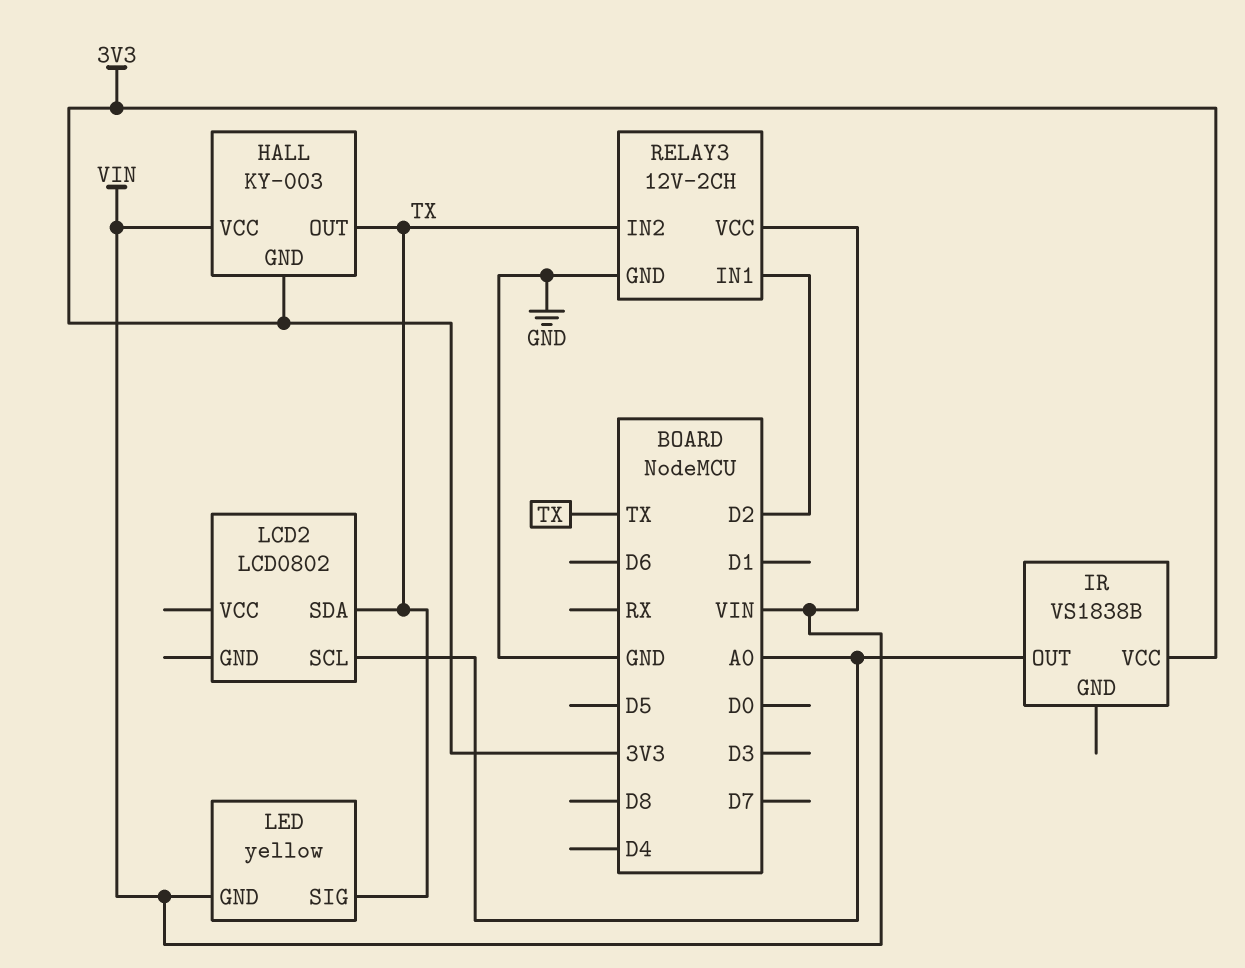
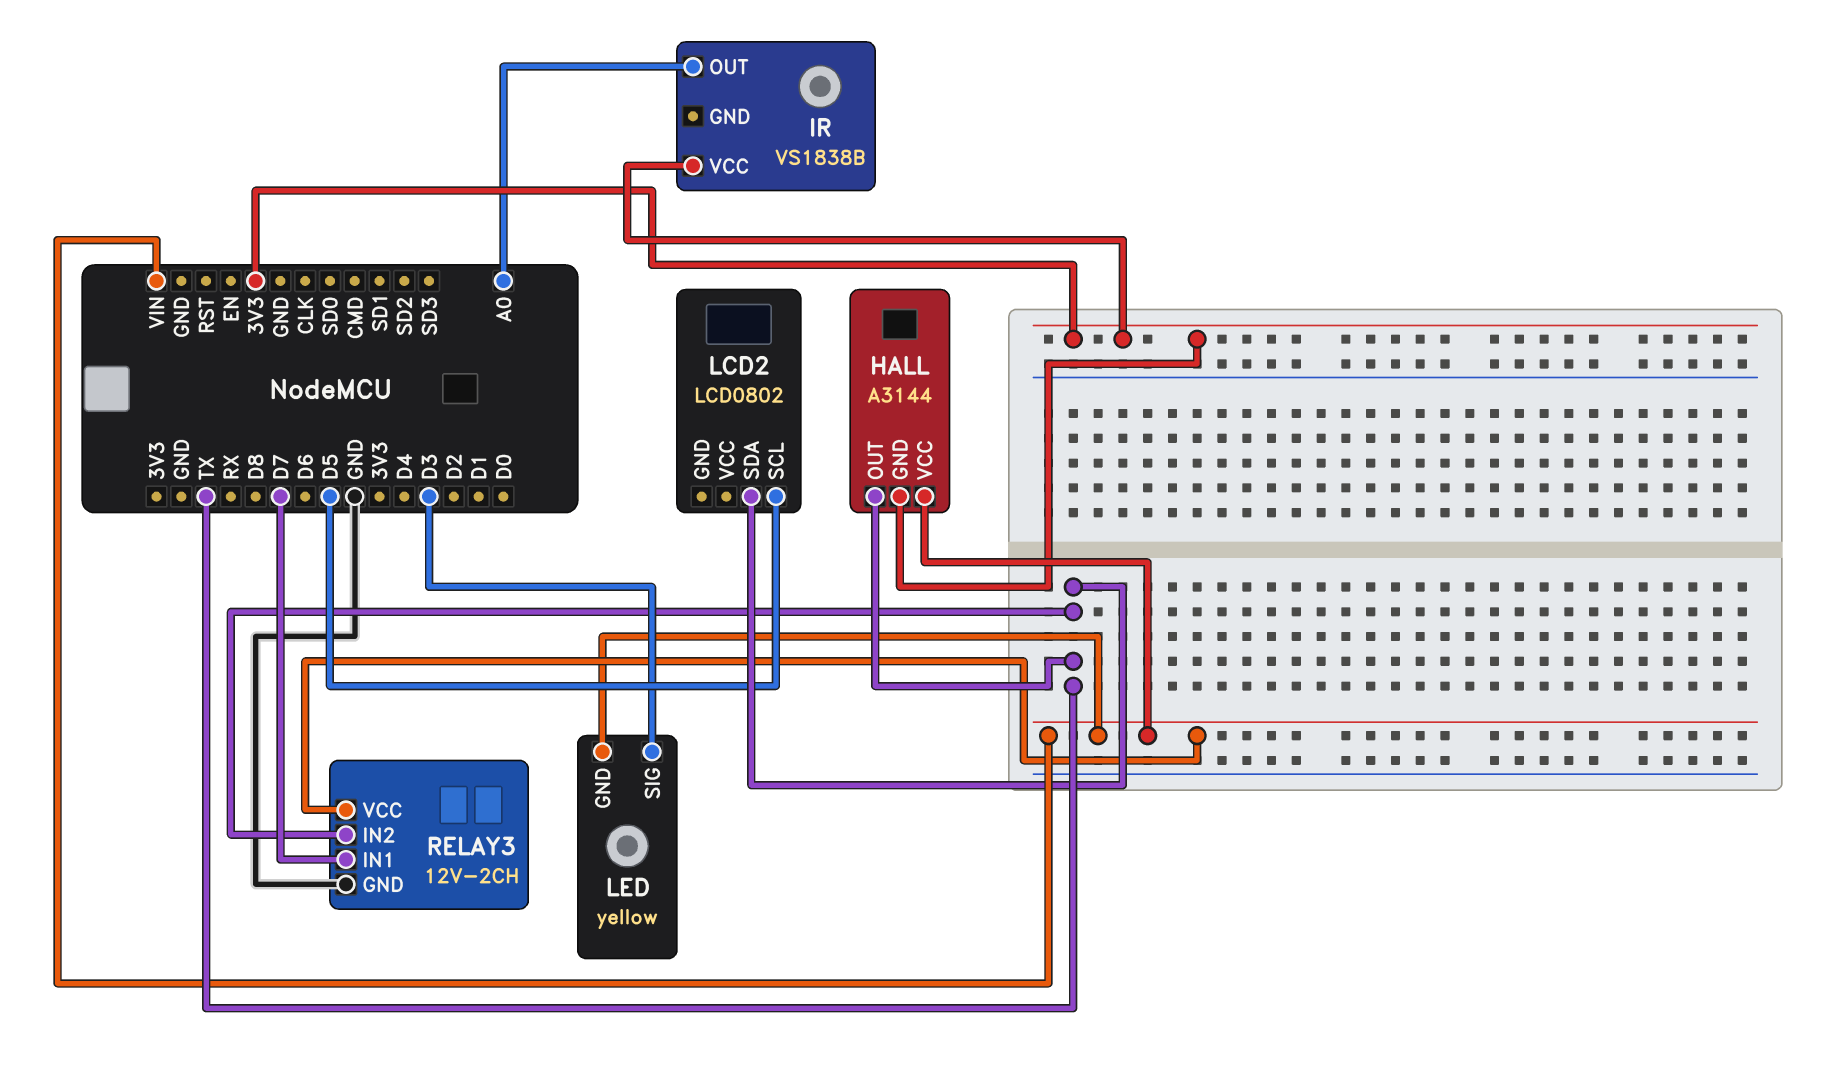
HALL: KY-003 -> A3144
LCD2 pin SCL: A0 -> D5
LED pin SIG: TX -> D3
RELAY3 pin IN1: D2 -> D7

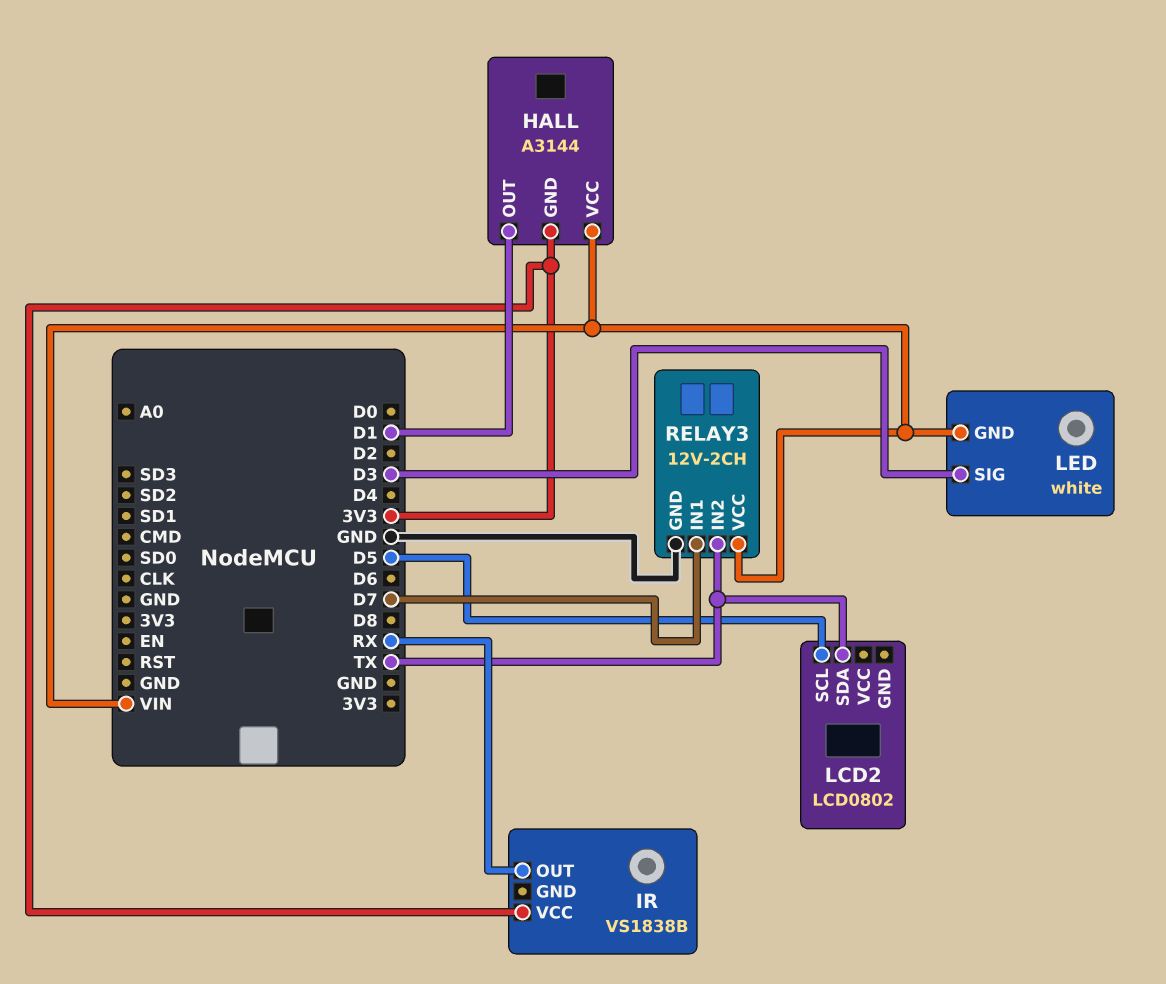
HALL pin OUT: TX -> D1
IR pin OUT: A0 -> RX
LED: yellow -> white

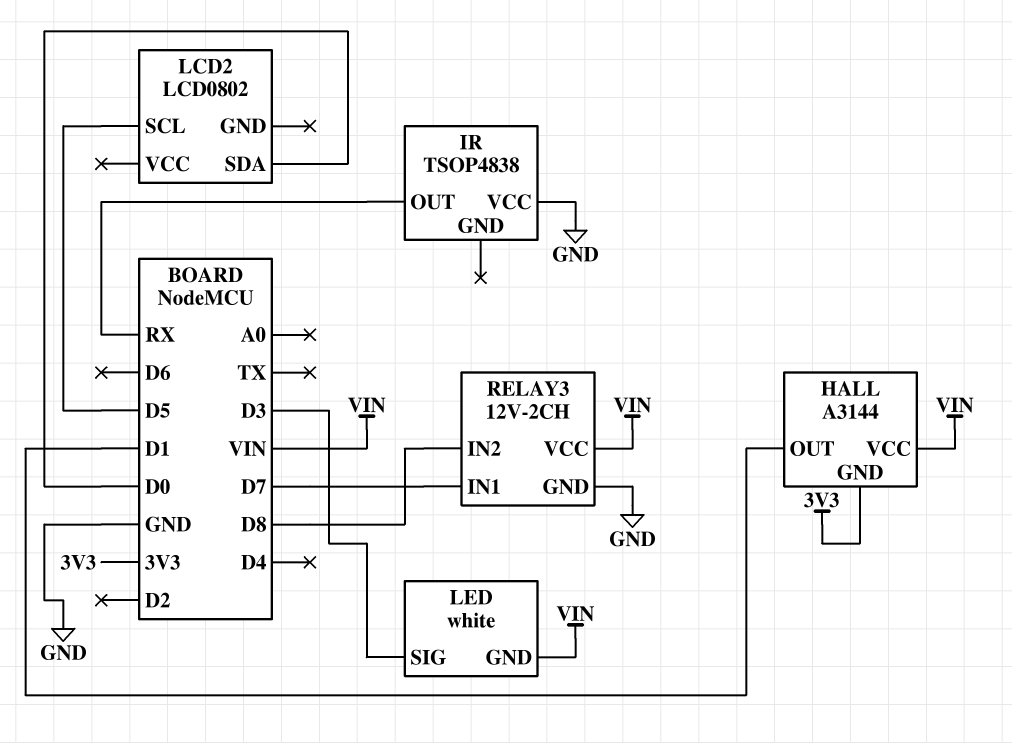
IR: VS1838B -> TSOP4838
IR pin VCC: 3V3 -> GND
LCD2 pin SDA: TX -> D0
RELAY3 pin IN2: TX -> D8

